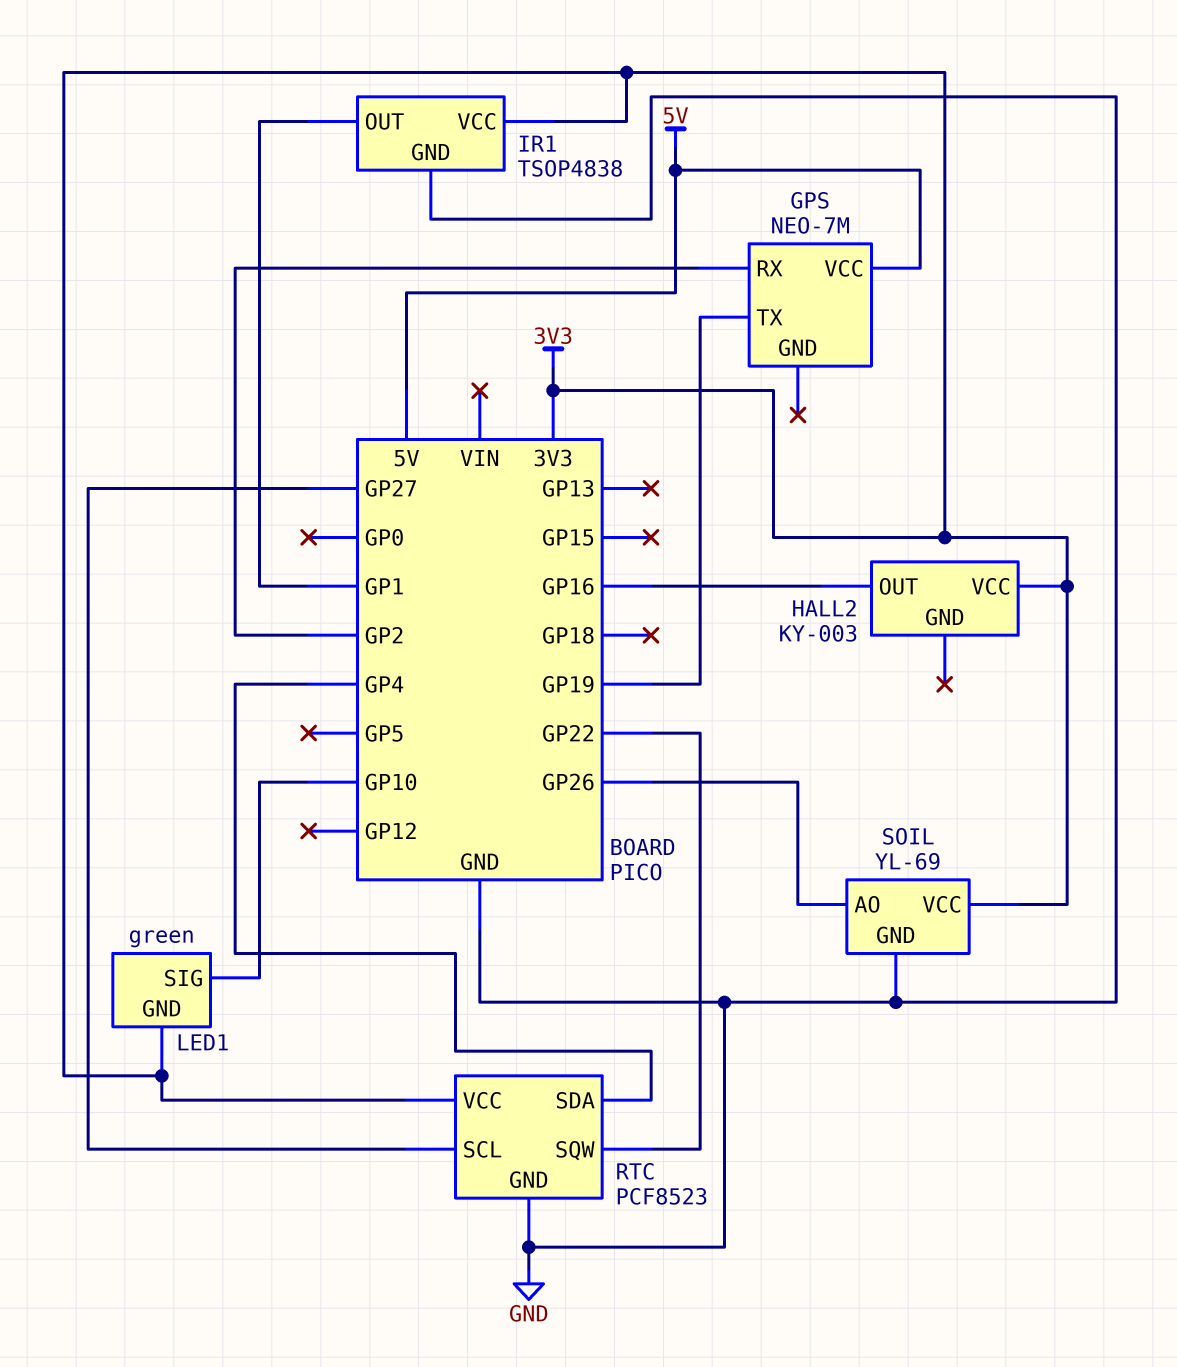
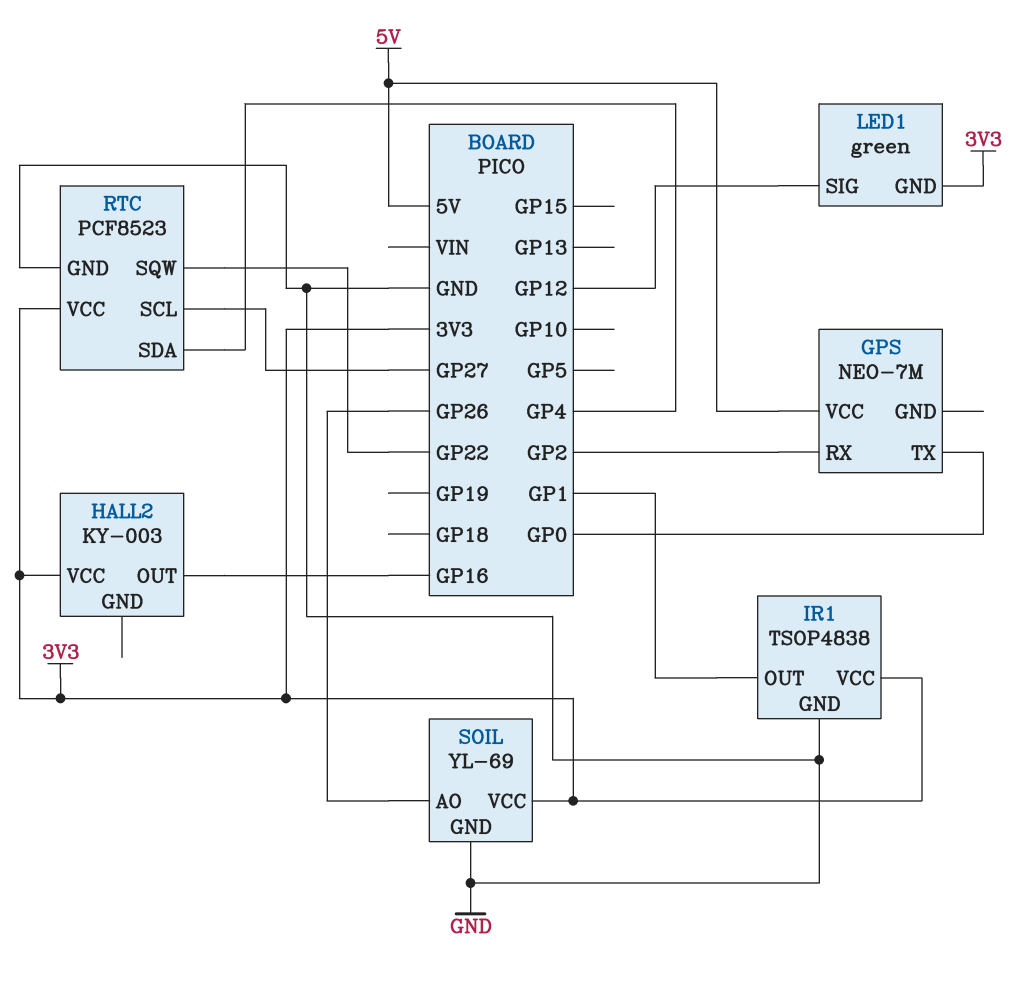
GPS pin TX: GP19 -> GP0
LED1 pin SIG: GP10 -> GP12

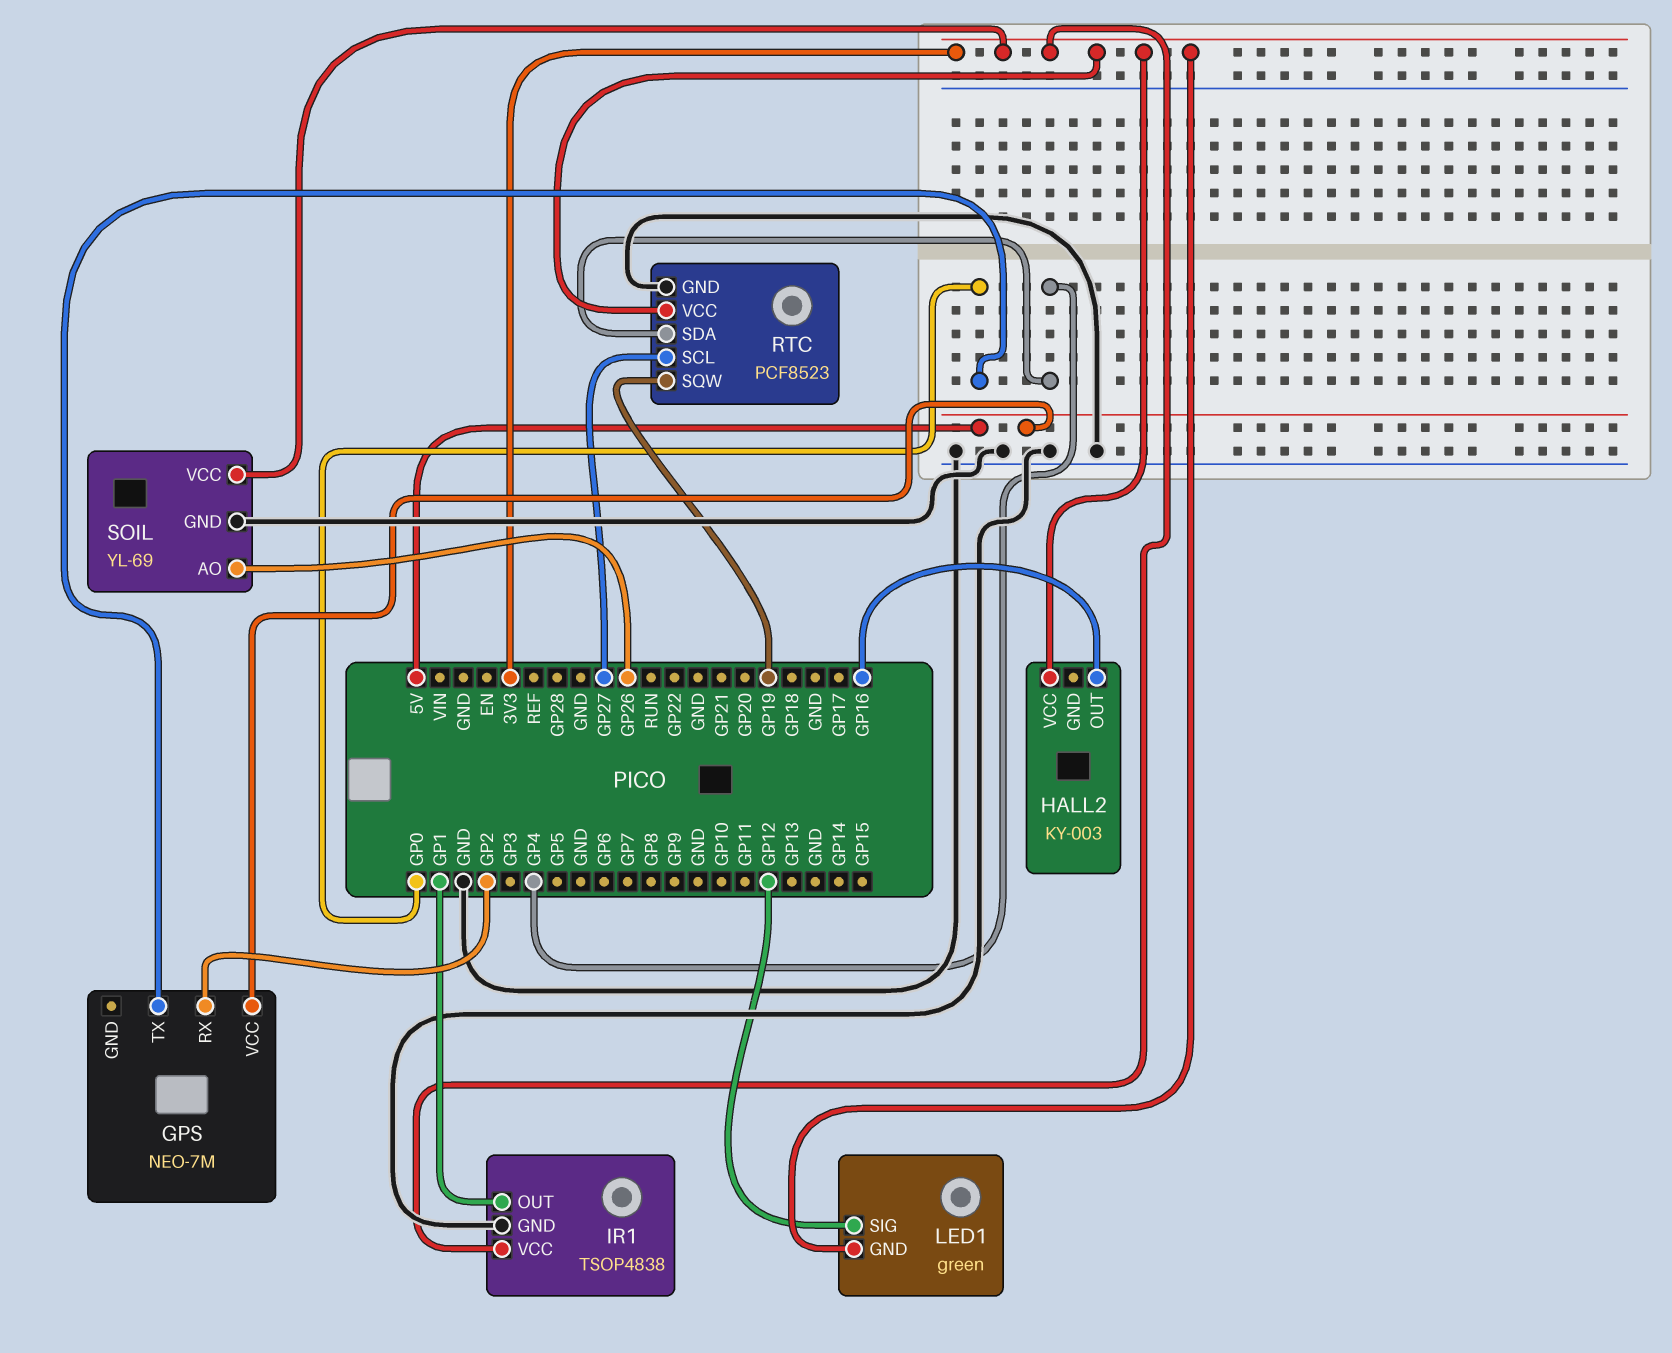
RTC pin SQW: GP22 -> GP19

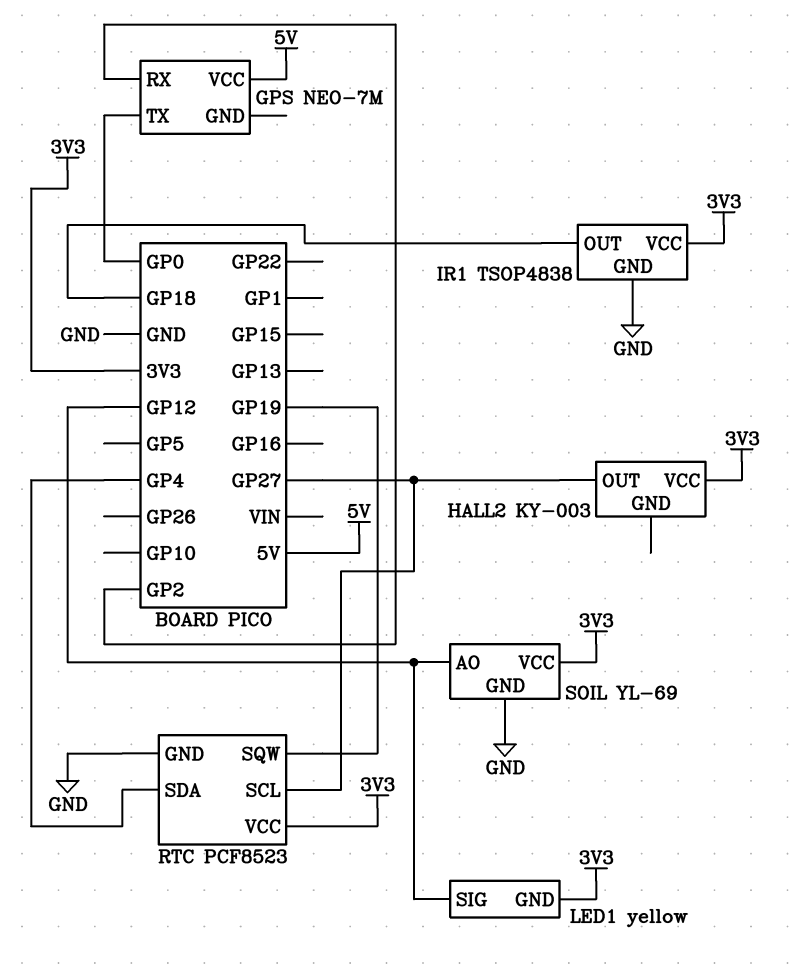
HALL2 pin OUT: GP16 -> GP27
IR1 pin OUT: GP1 -> GP18
LED1: green -> yellow
SOIL pin AO: GP26 -> GP12

